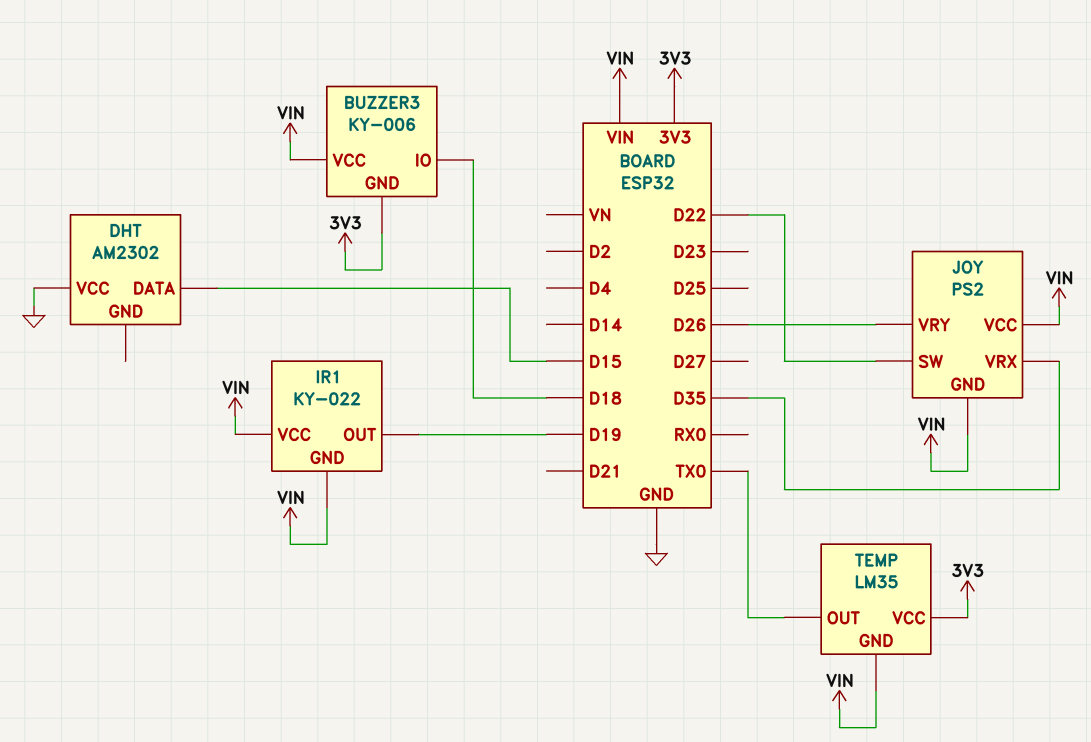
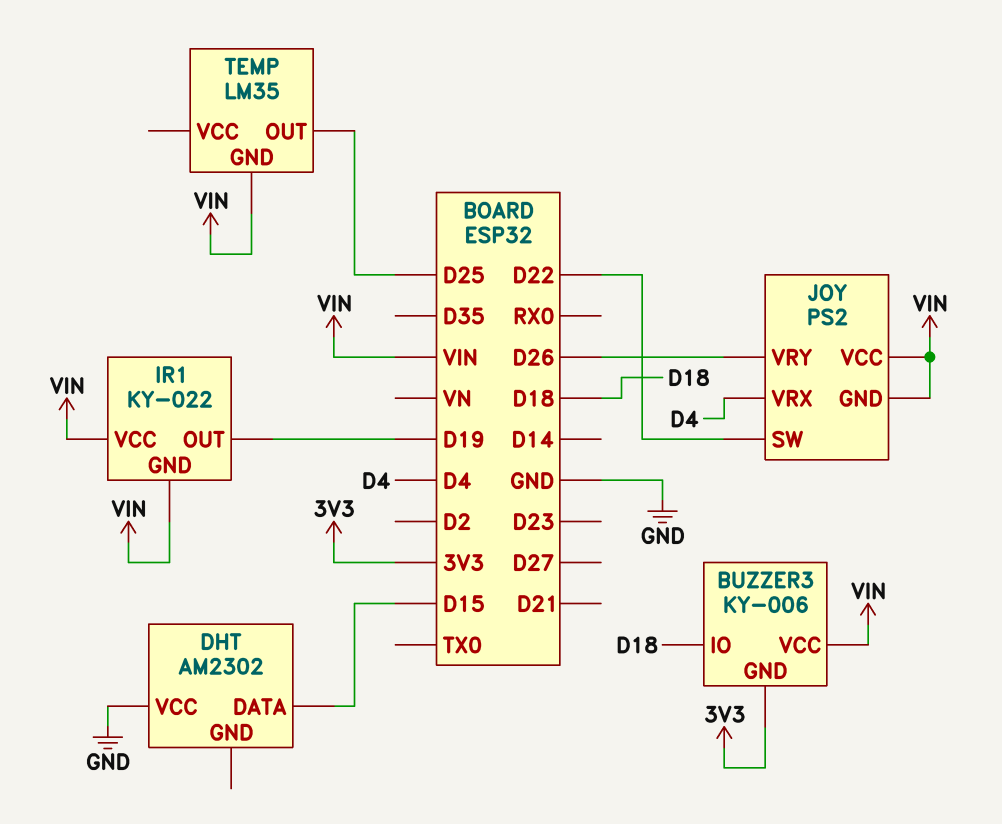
JOY pin VRX: D35 -> D4
TEMP pin OUT: TX0 -> D25
TEMP pin VCC: 3V3 -> none

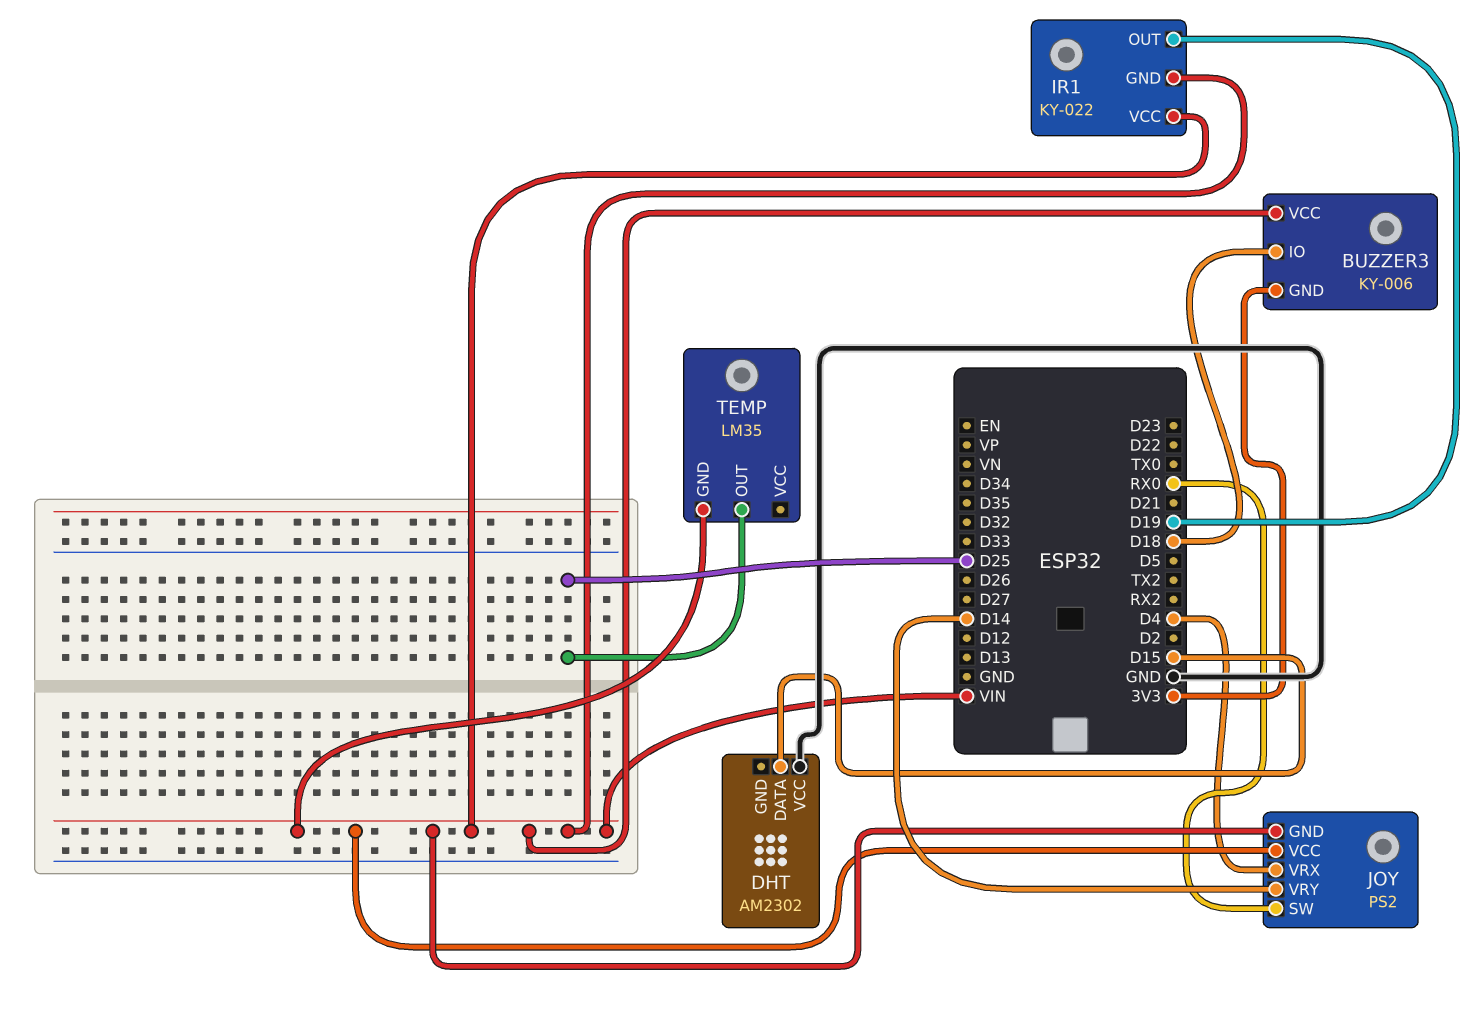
JOY pin SW: D22 -> RX0
JOY pin VRY: D26 -> D14

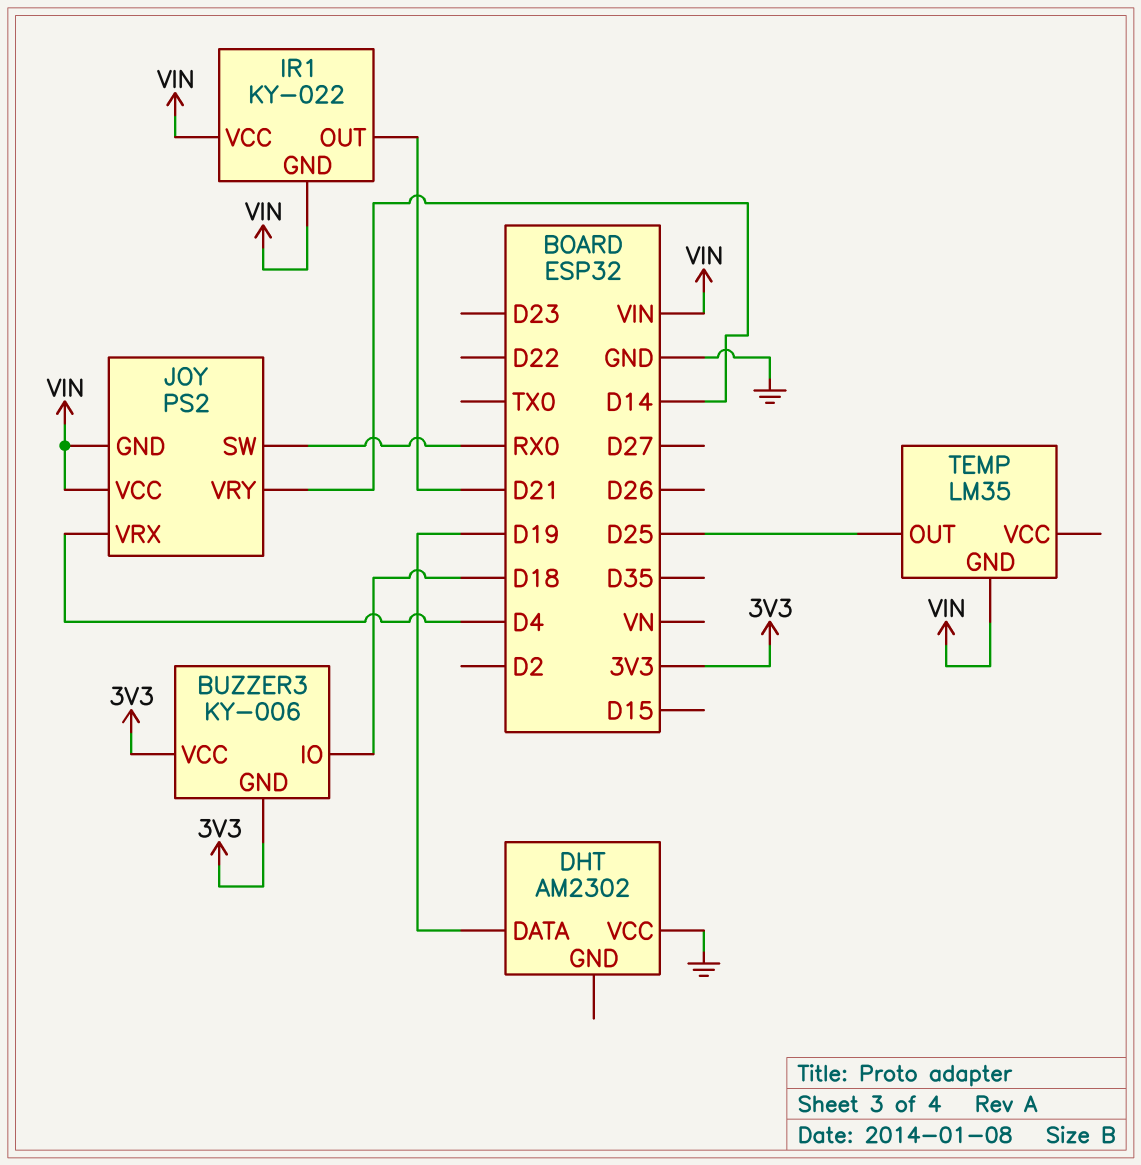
BUZZER3 pin VCC: VIN -> 3V3
DHT pin DATA: D15 -> D19
IR1 pin OUT: D19 -> D21

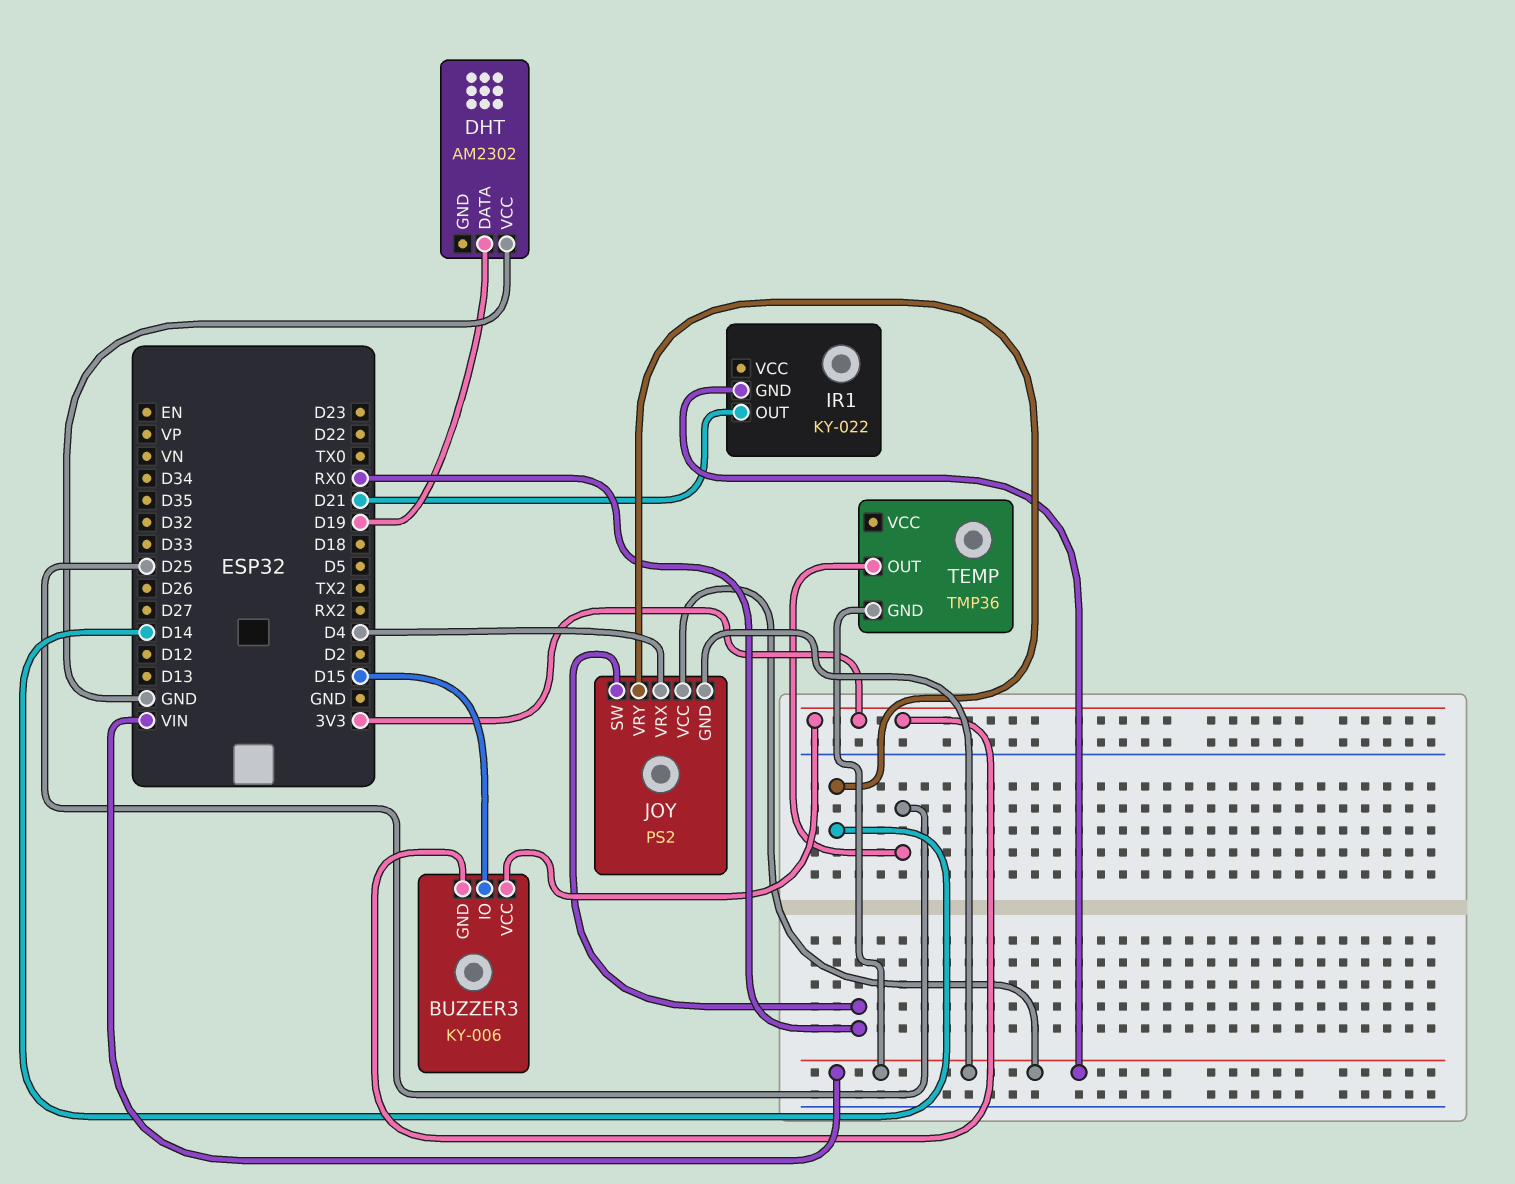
BUZZER3 pin IO: D18 -> D15
IR1 pin VCC: VIN -> none
TEMP: LM35 -> TMP36

